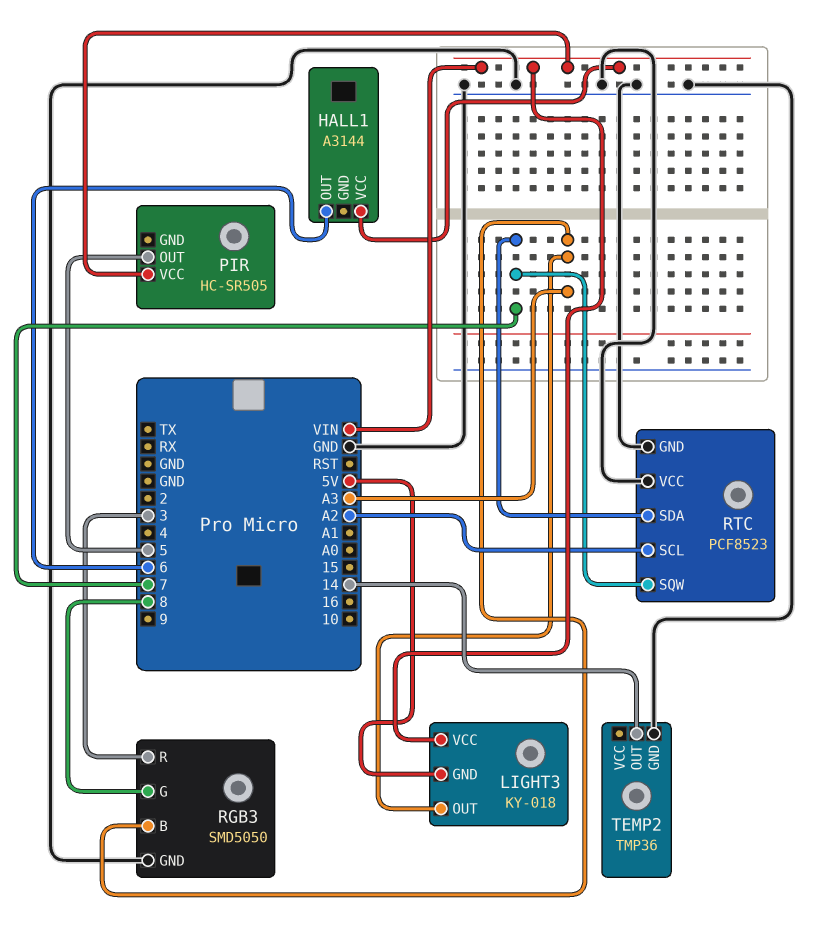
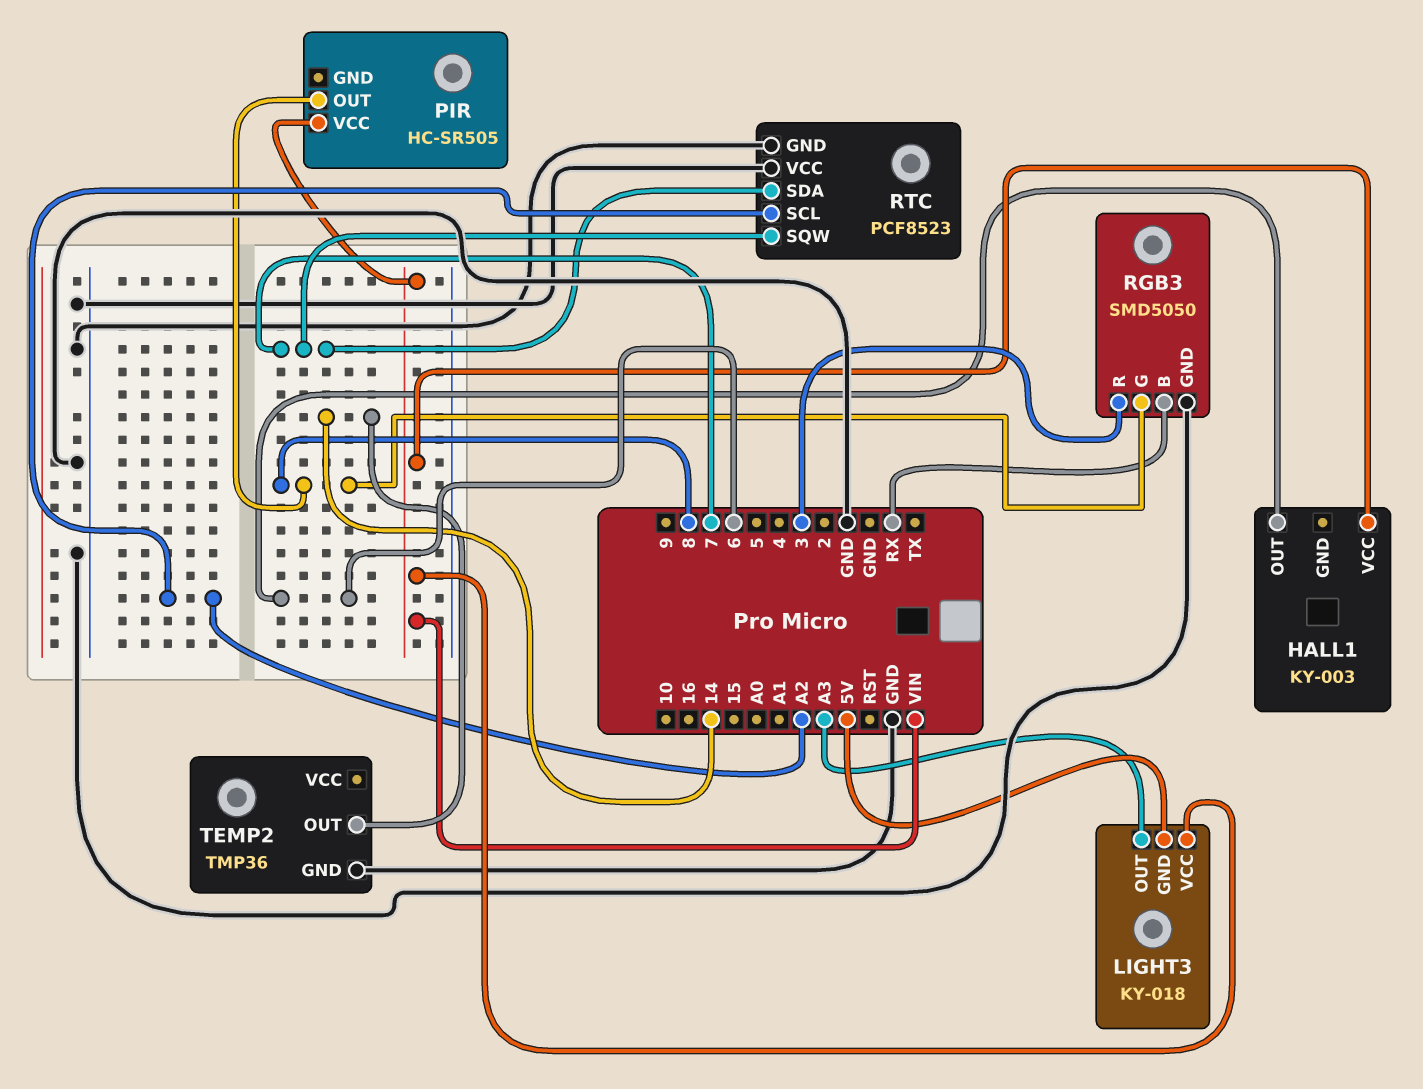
HALL1: A3144 -> KY-003
PIR pin OUT: 5 -> 8
RGB3 pin B: A3 -> RX

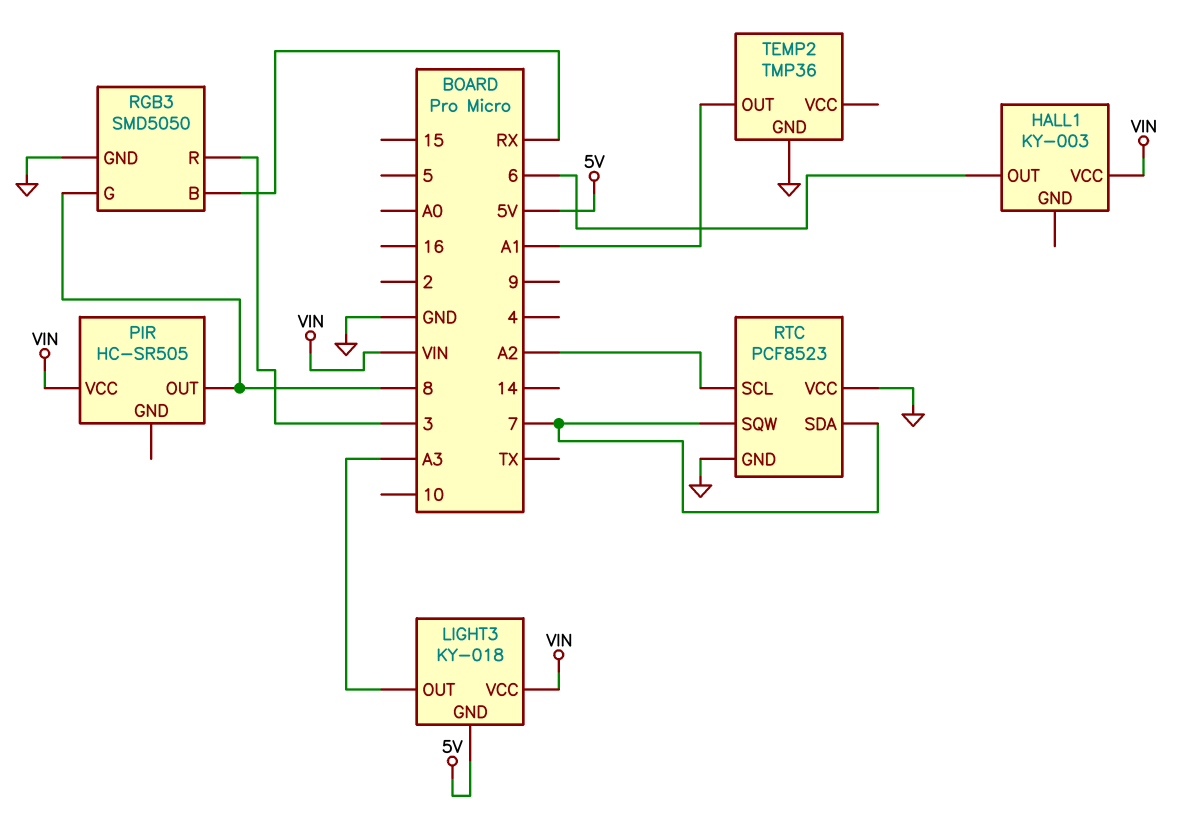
TEMP2 pin OUT: 14 -> A1

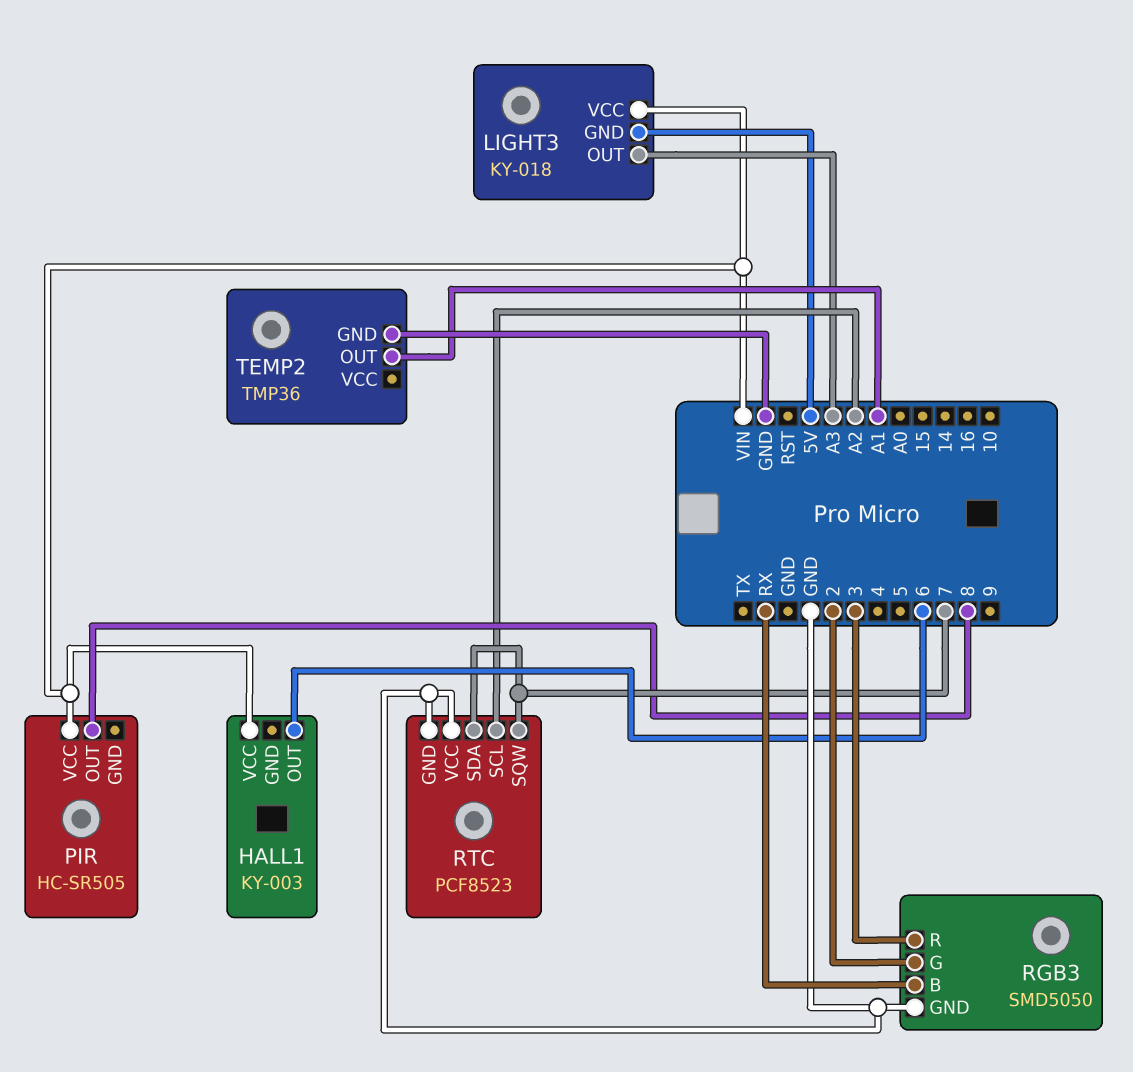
RGB3 pin G: 8 -> 2

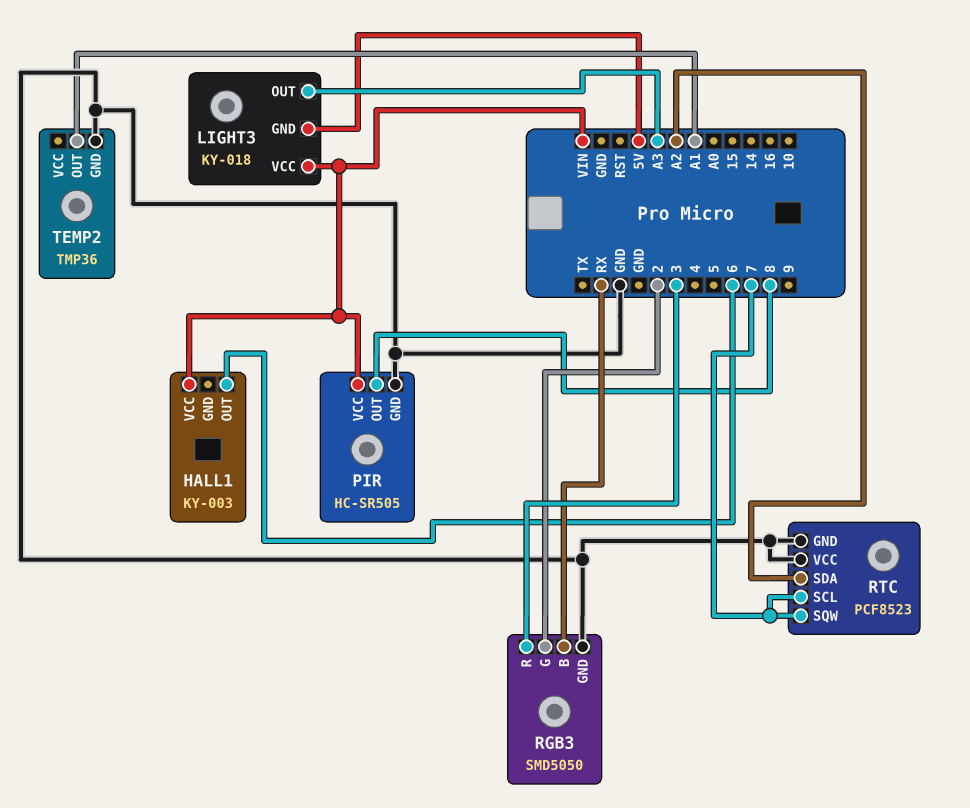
PIR pin GND: none -> GND
RTC pin SCL: A2 -> 7
RTC pin SDA: 7 -> A2

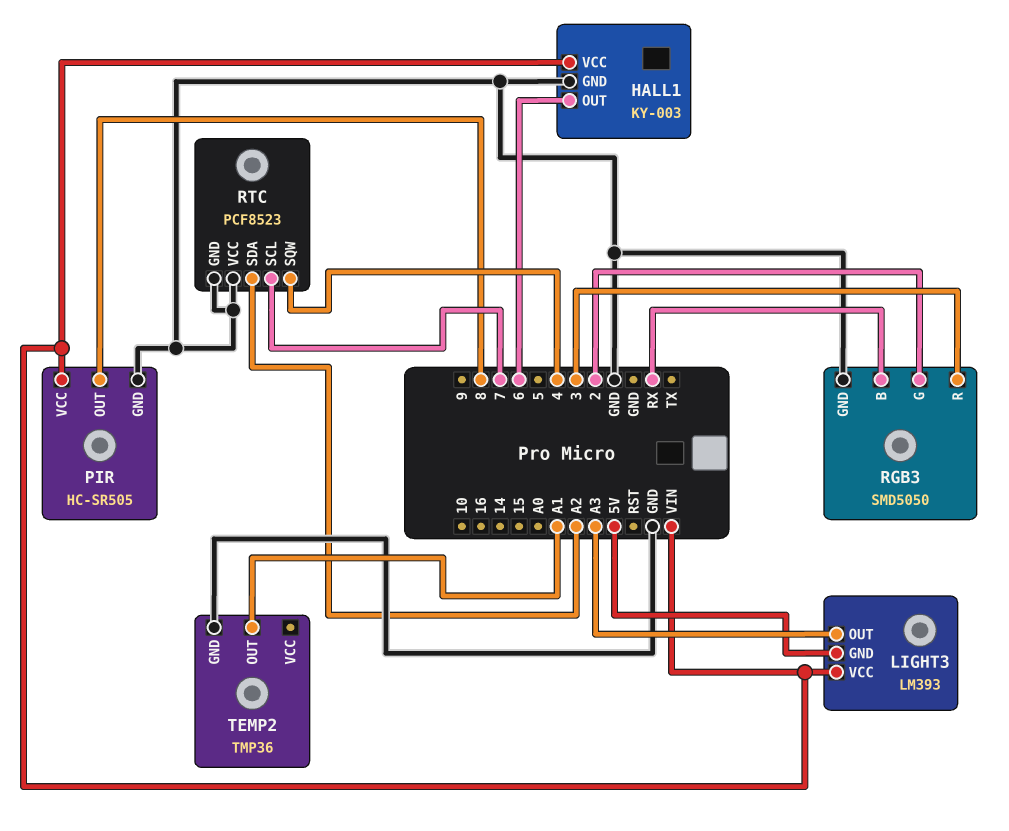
HALL1 pin GND: none -> GND
LIGHT3: KY-018 -> LM393
RTC pin SQW: 7 -> 4

